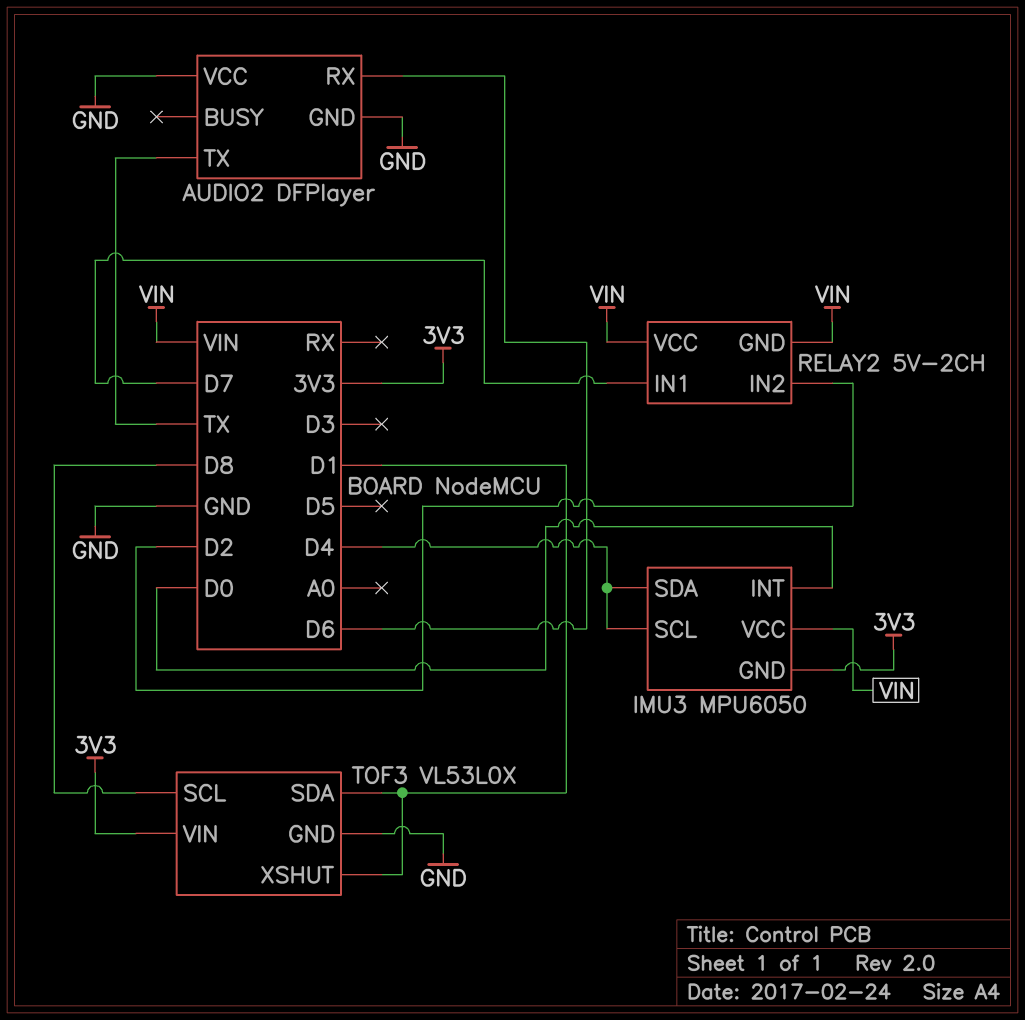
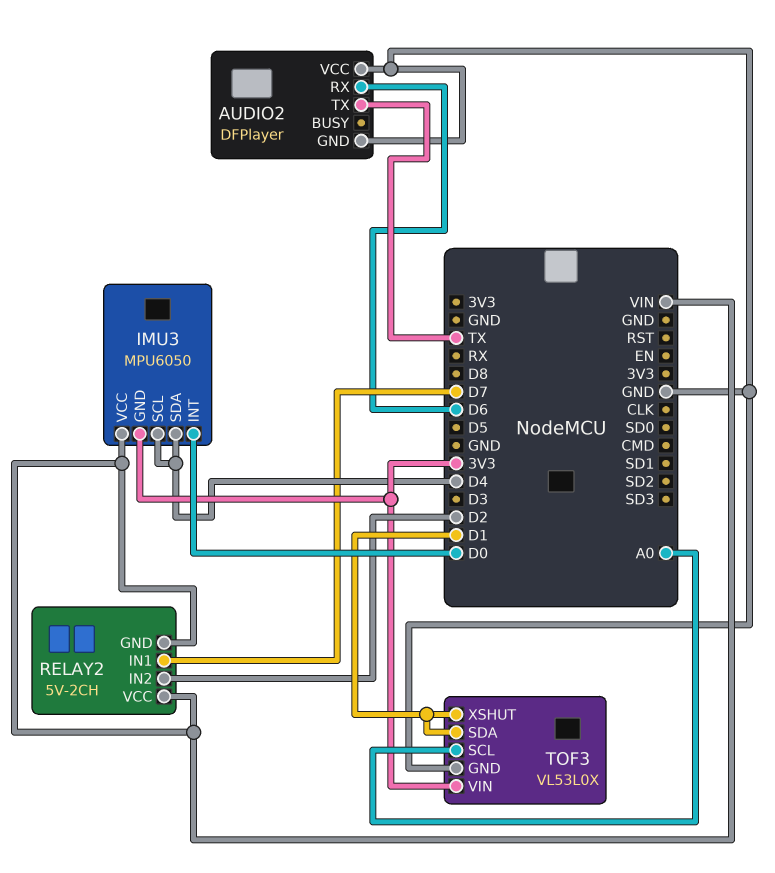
TOF3 pin SCL: D8 -> A0

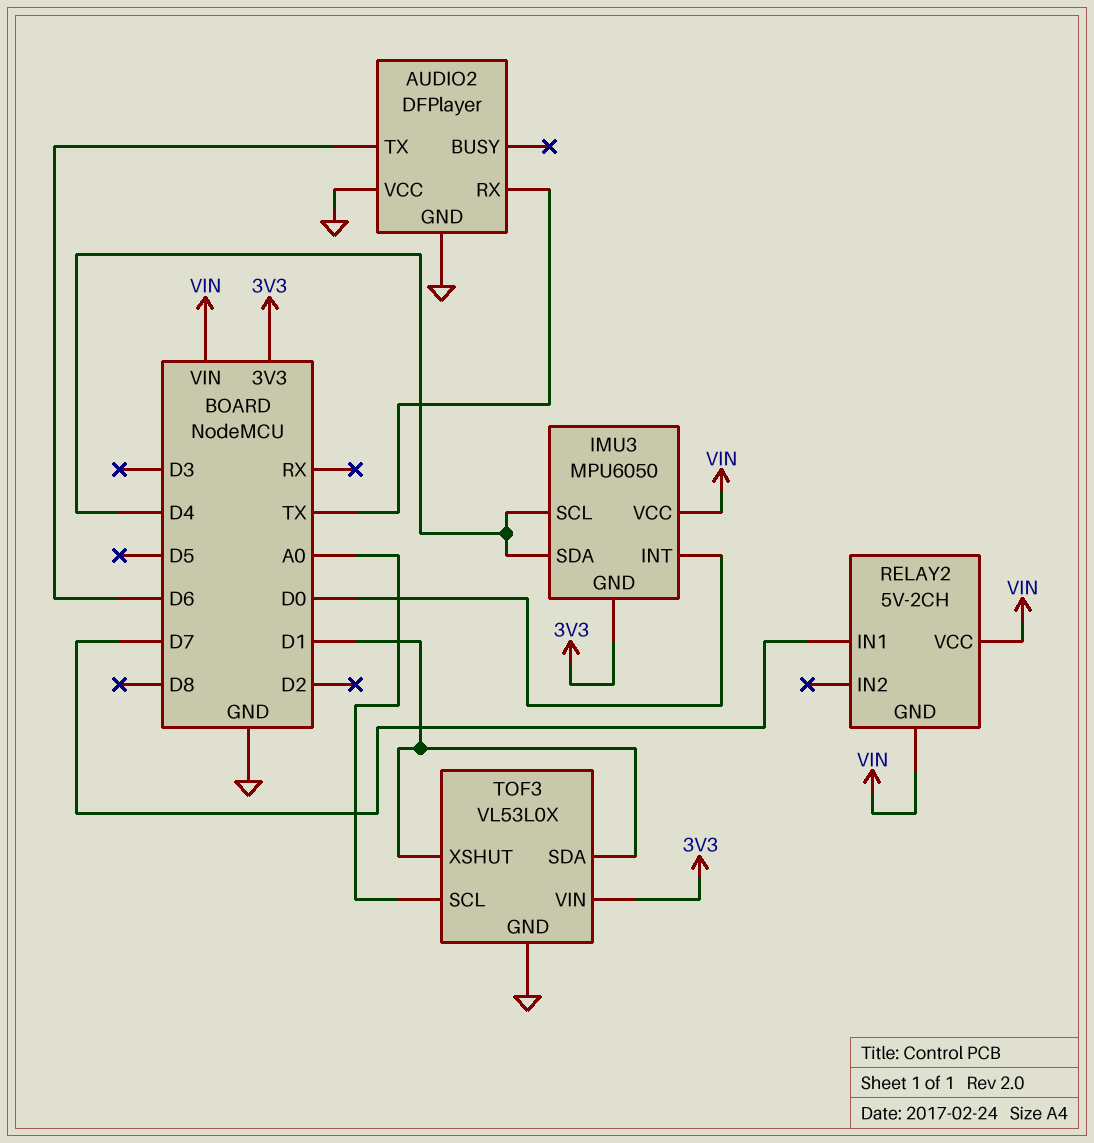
AUDIO2 pin RX: D6 -> TX
AUDIO2 pin TX: TX -> D6
RELAY2 pin IN2: D2 -> none

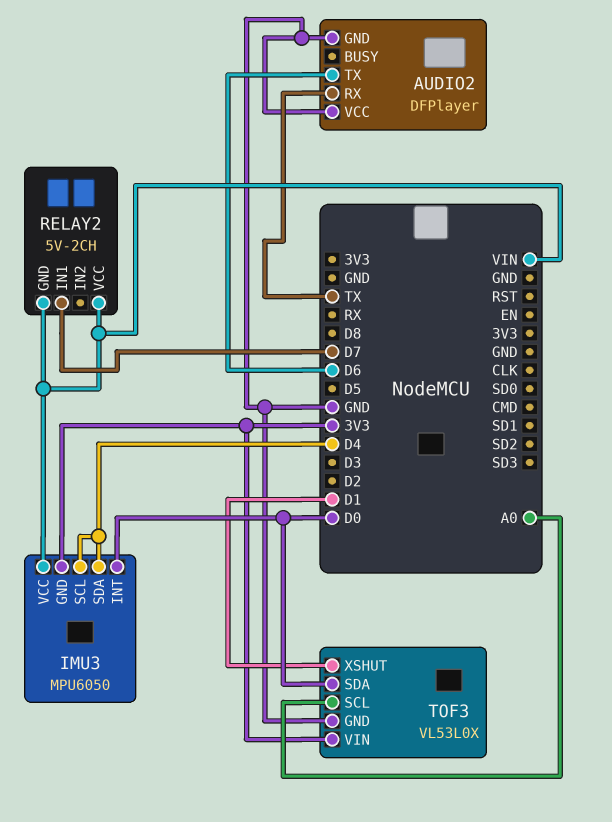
TOF3 pin SDA: D1 -> D0

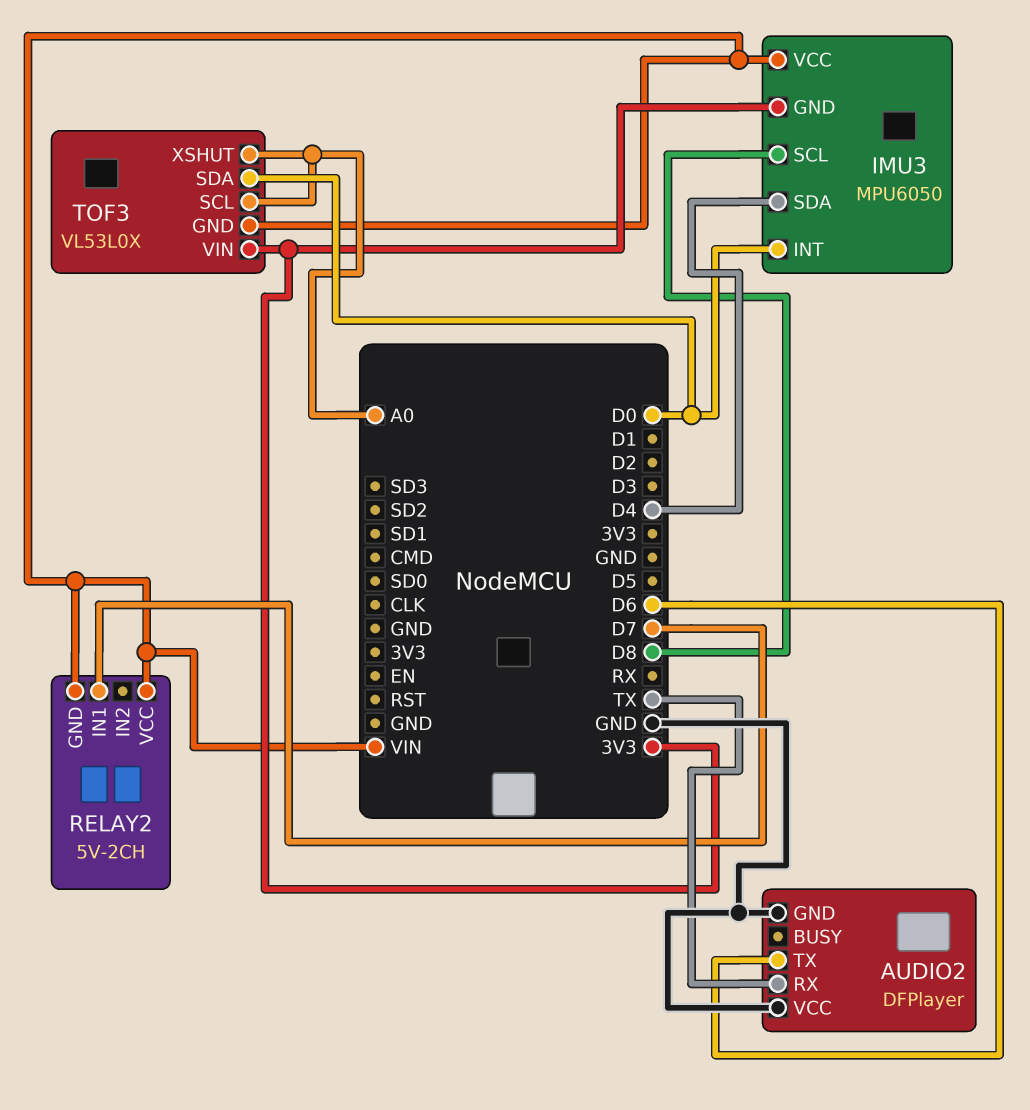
IMU3 pin SCL: D4 -> D8
TOF3 pin GND: GND -> VIN
TOF3 pin XSHUT: D1 -> A0

